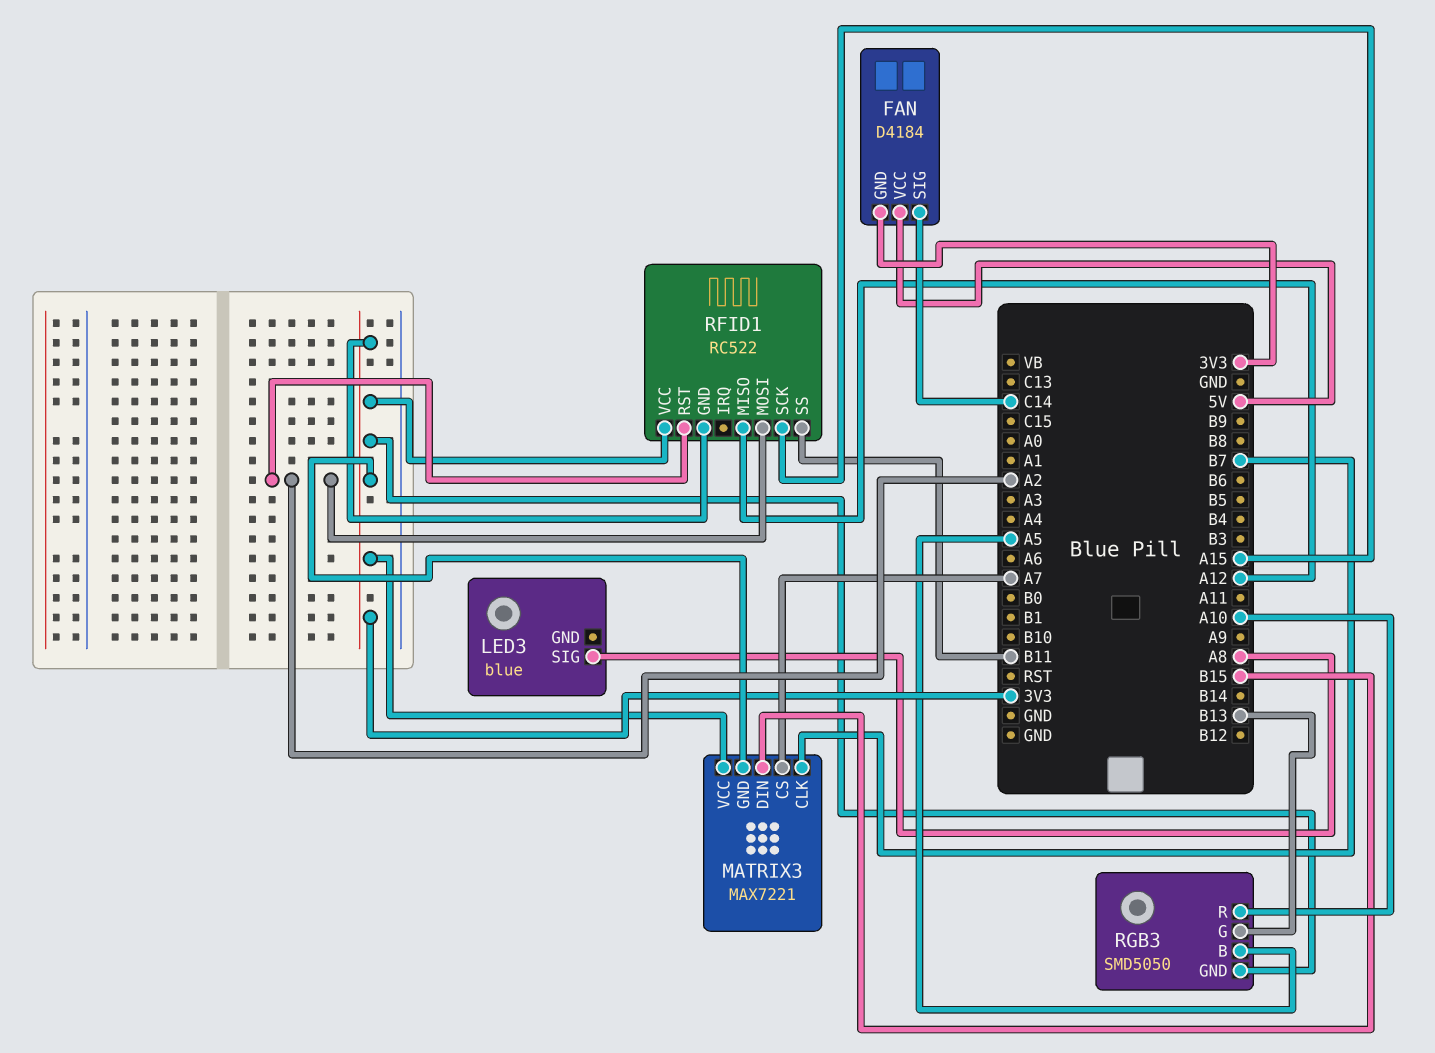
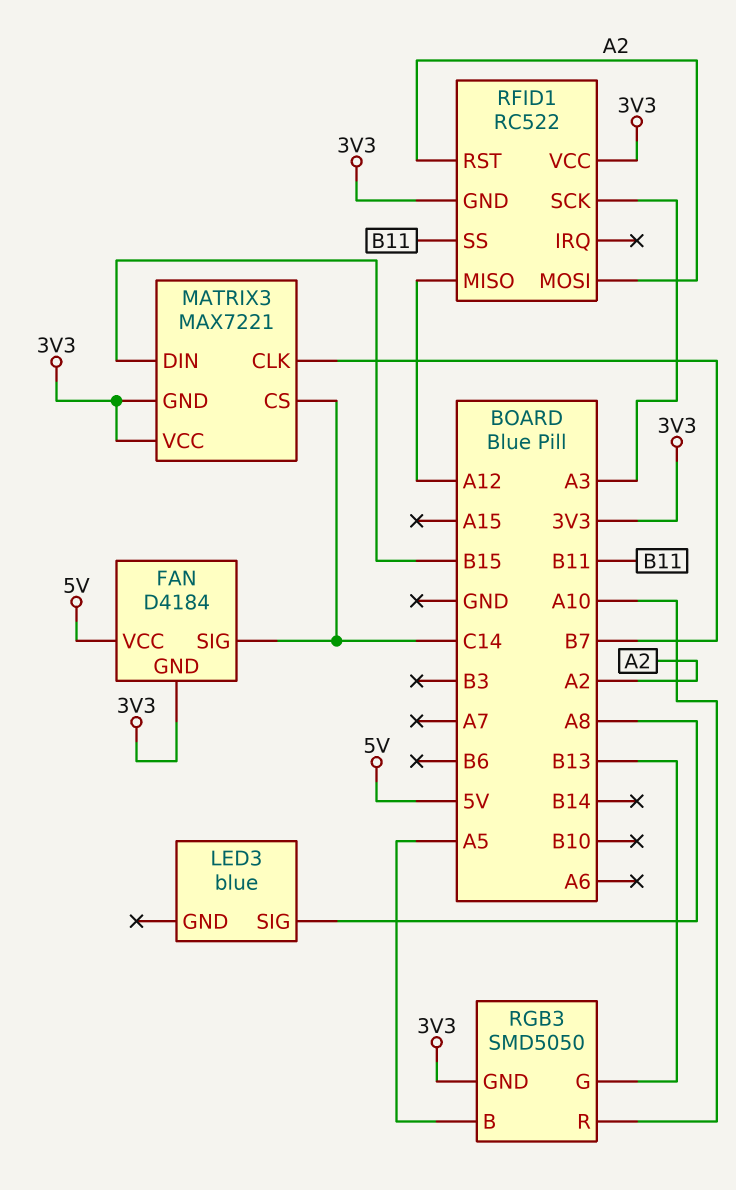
MATRIX3 pin CS: A7 -> C14
RFID1 pin SCK: A15 -> A3

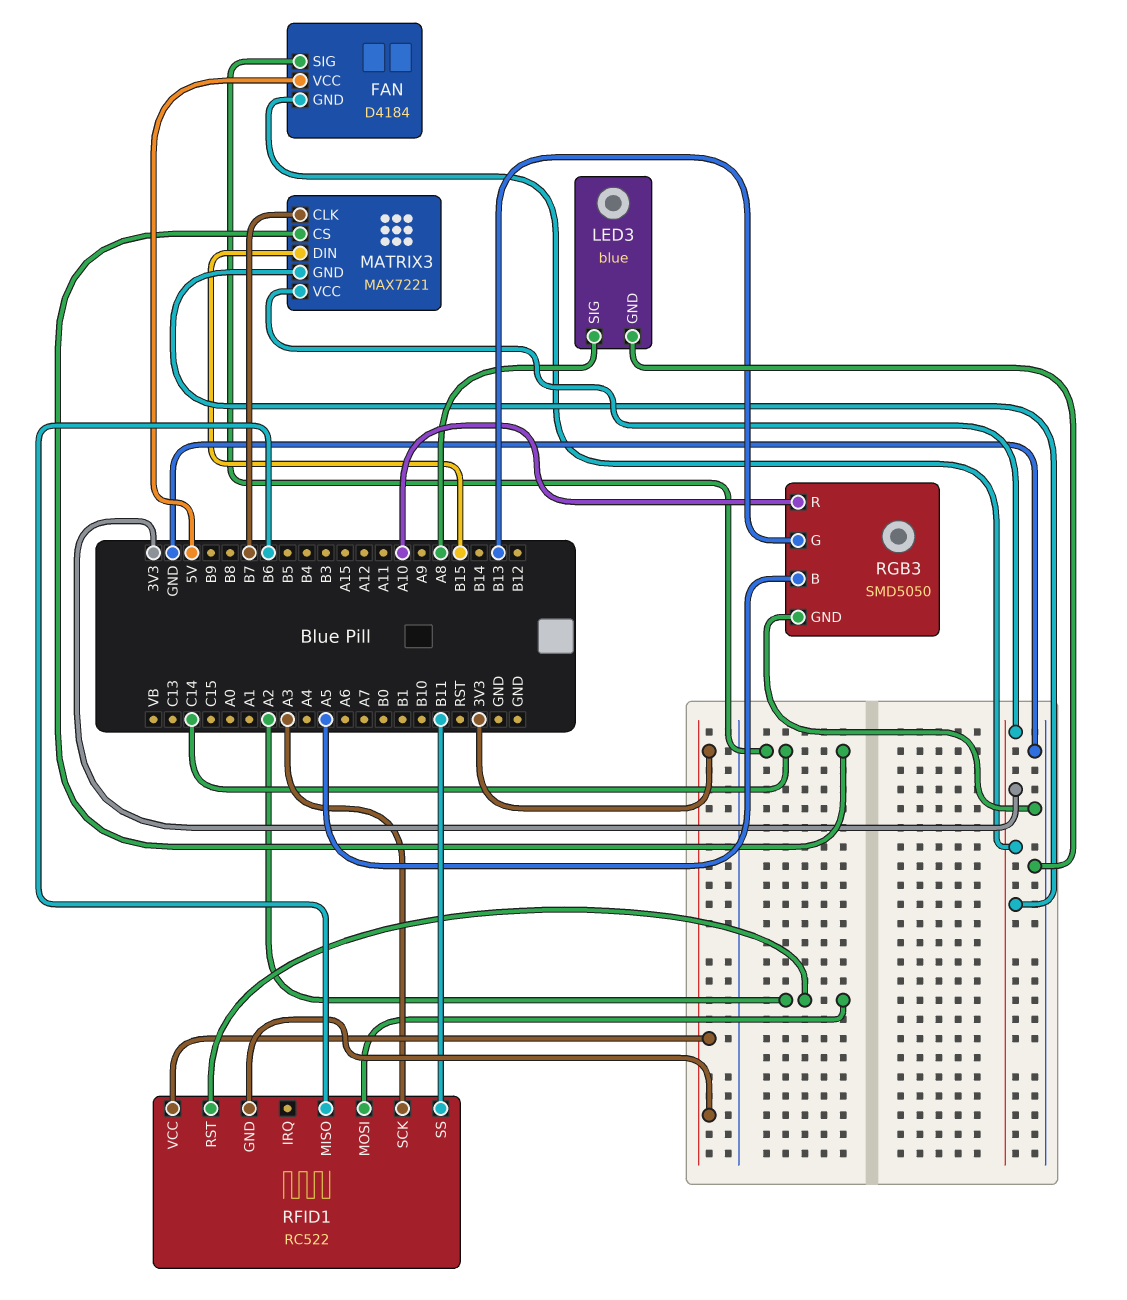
LED3 pin GND: none -> GND
RFID1 pin MISO: A12 -> B6
RGB3 pin GND: 3V3 -> GND

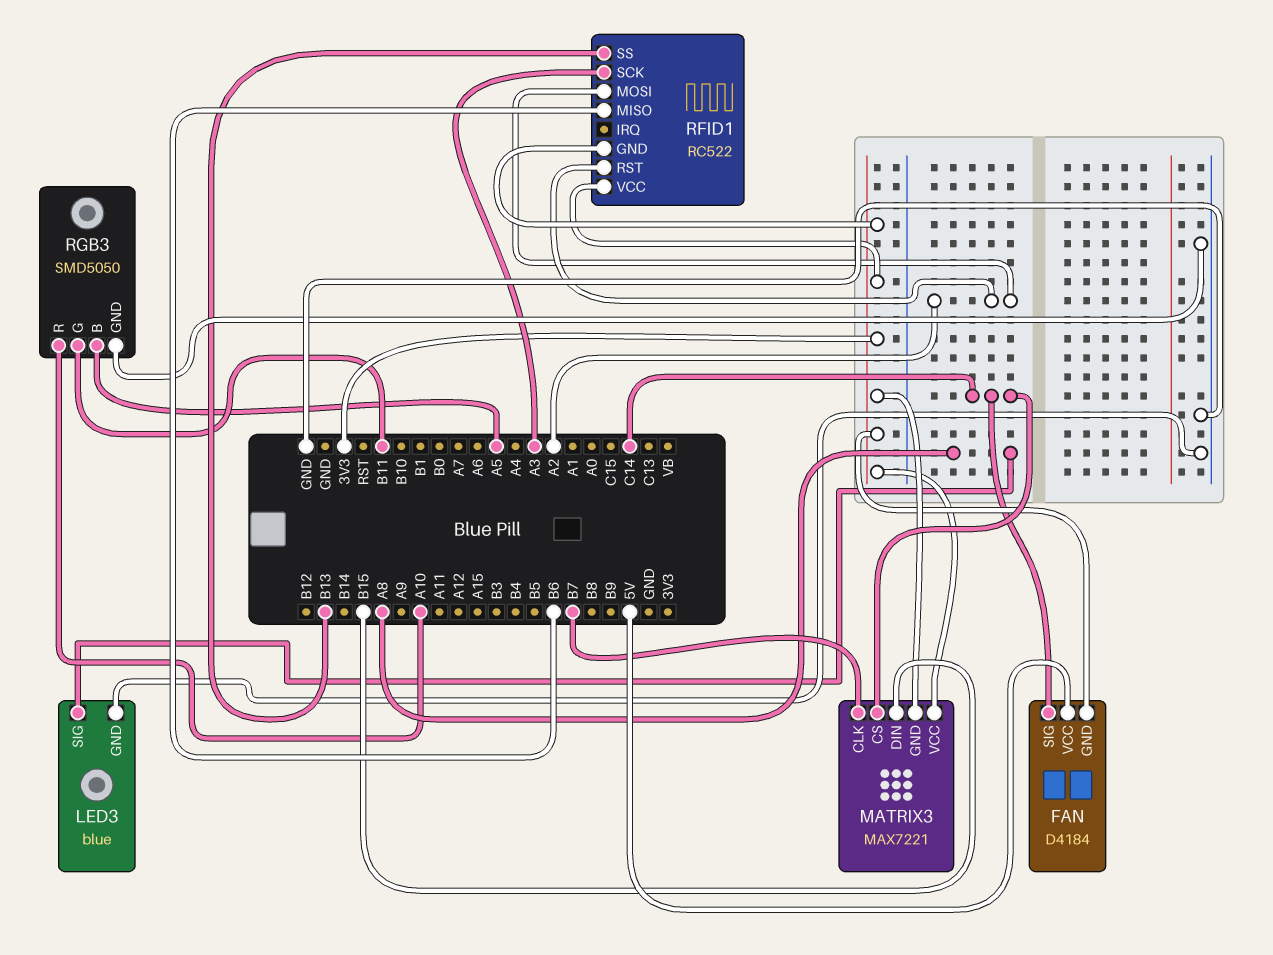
RFID1 pin SS: B11 -> B13
RGB3 pin G: B13 -> B11

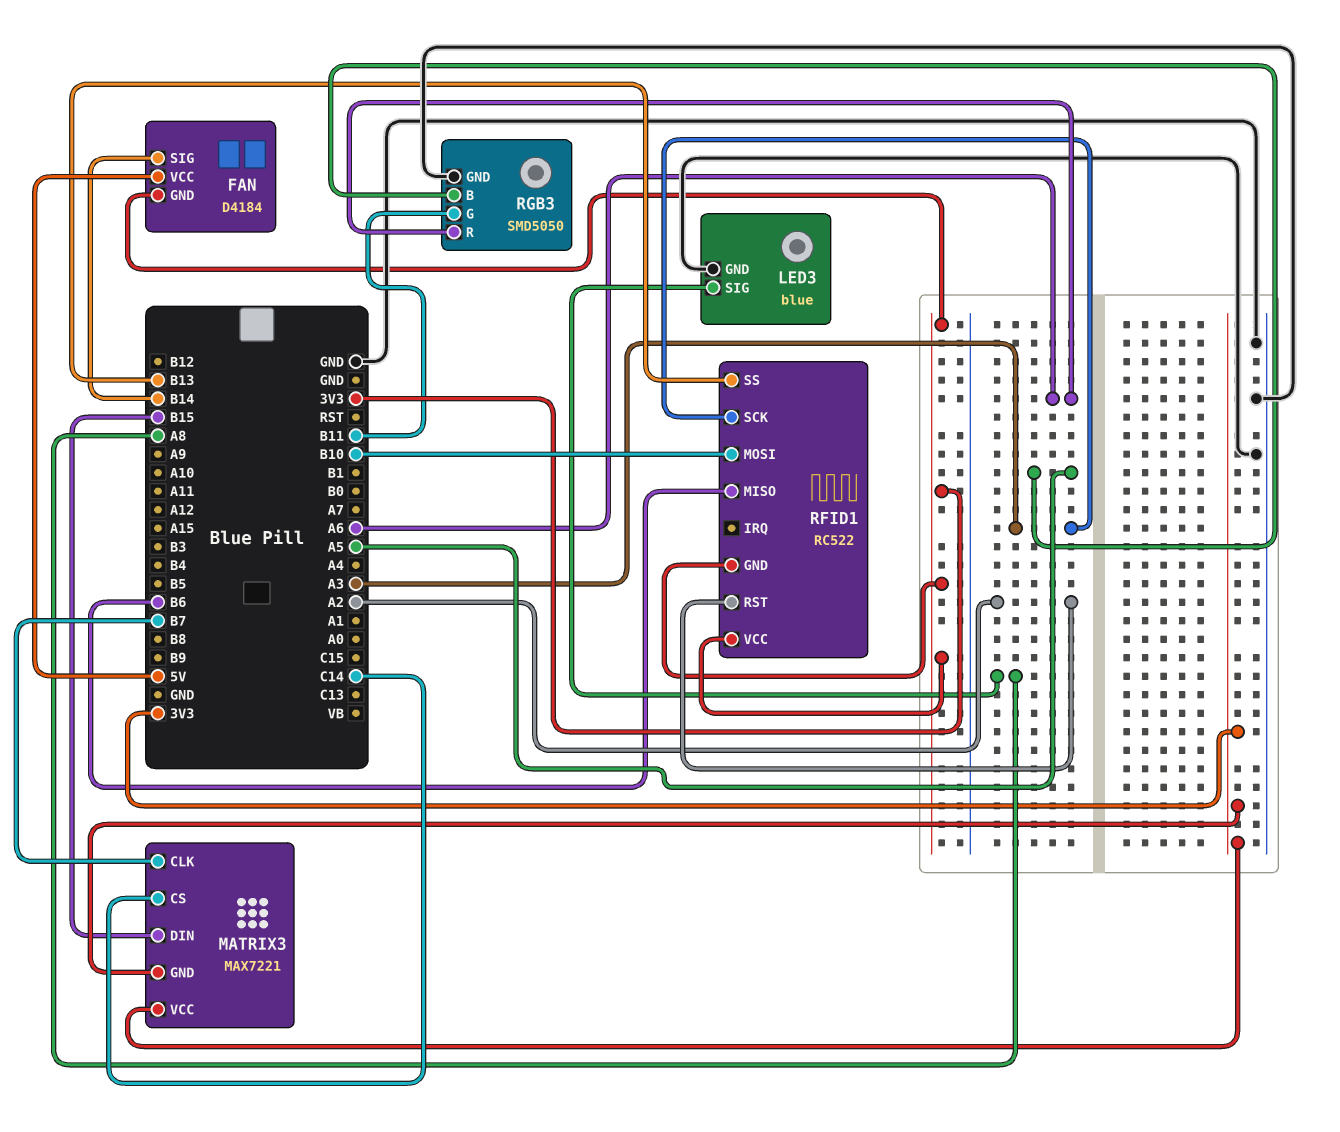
FAN pin SIG: C14 -> B14
RFID1 pin MOSI: A2 -> B10
RGB3 pin R: A10 -> A6

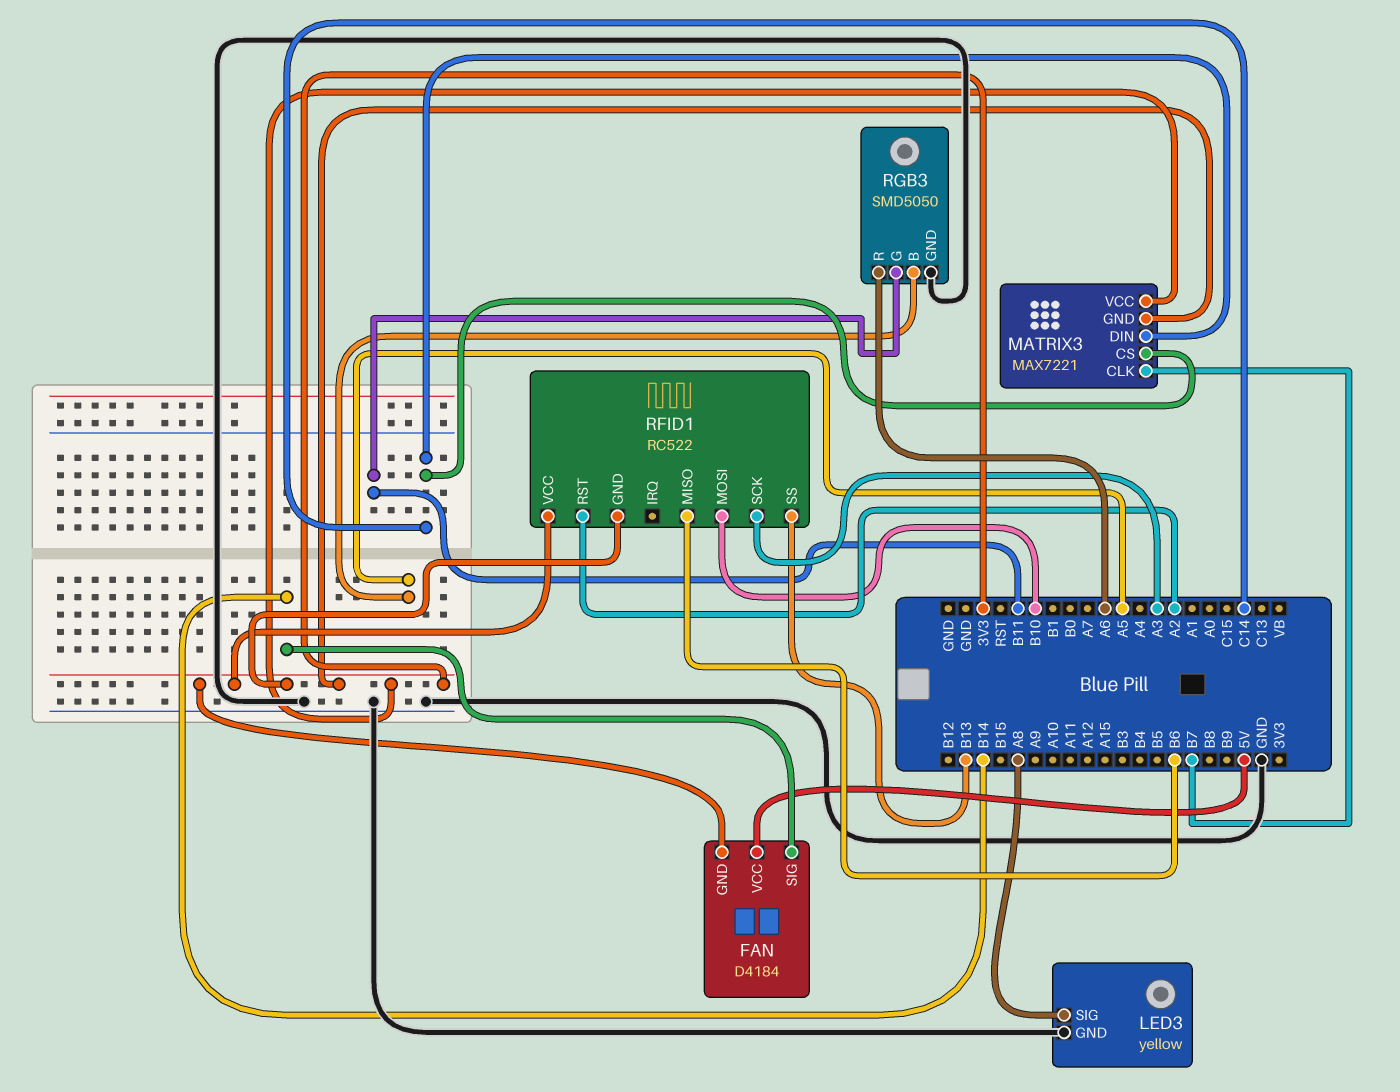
LED3: blue -> yellow
MATRIX3 pin DIN: B15 -> C14

